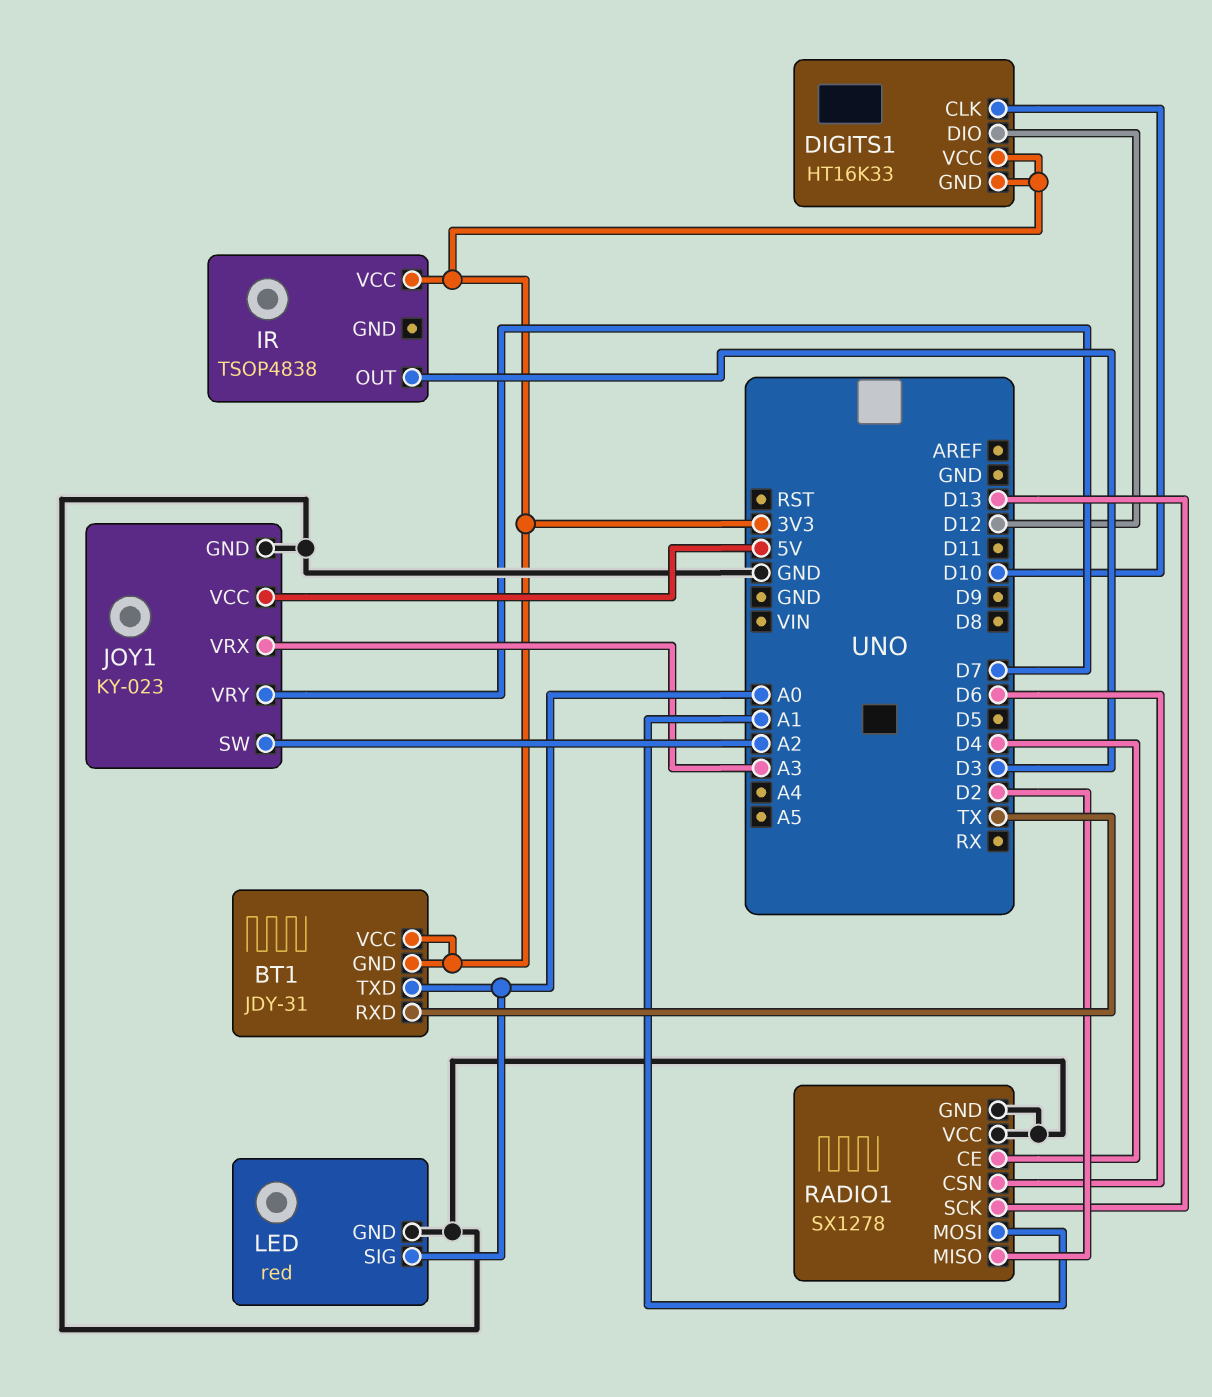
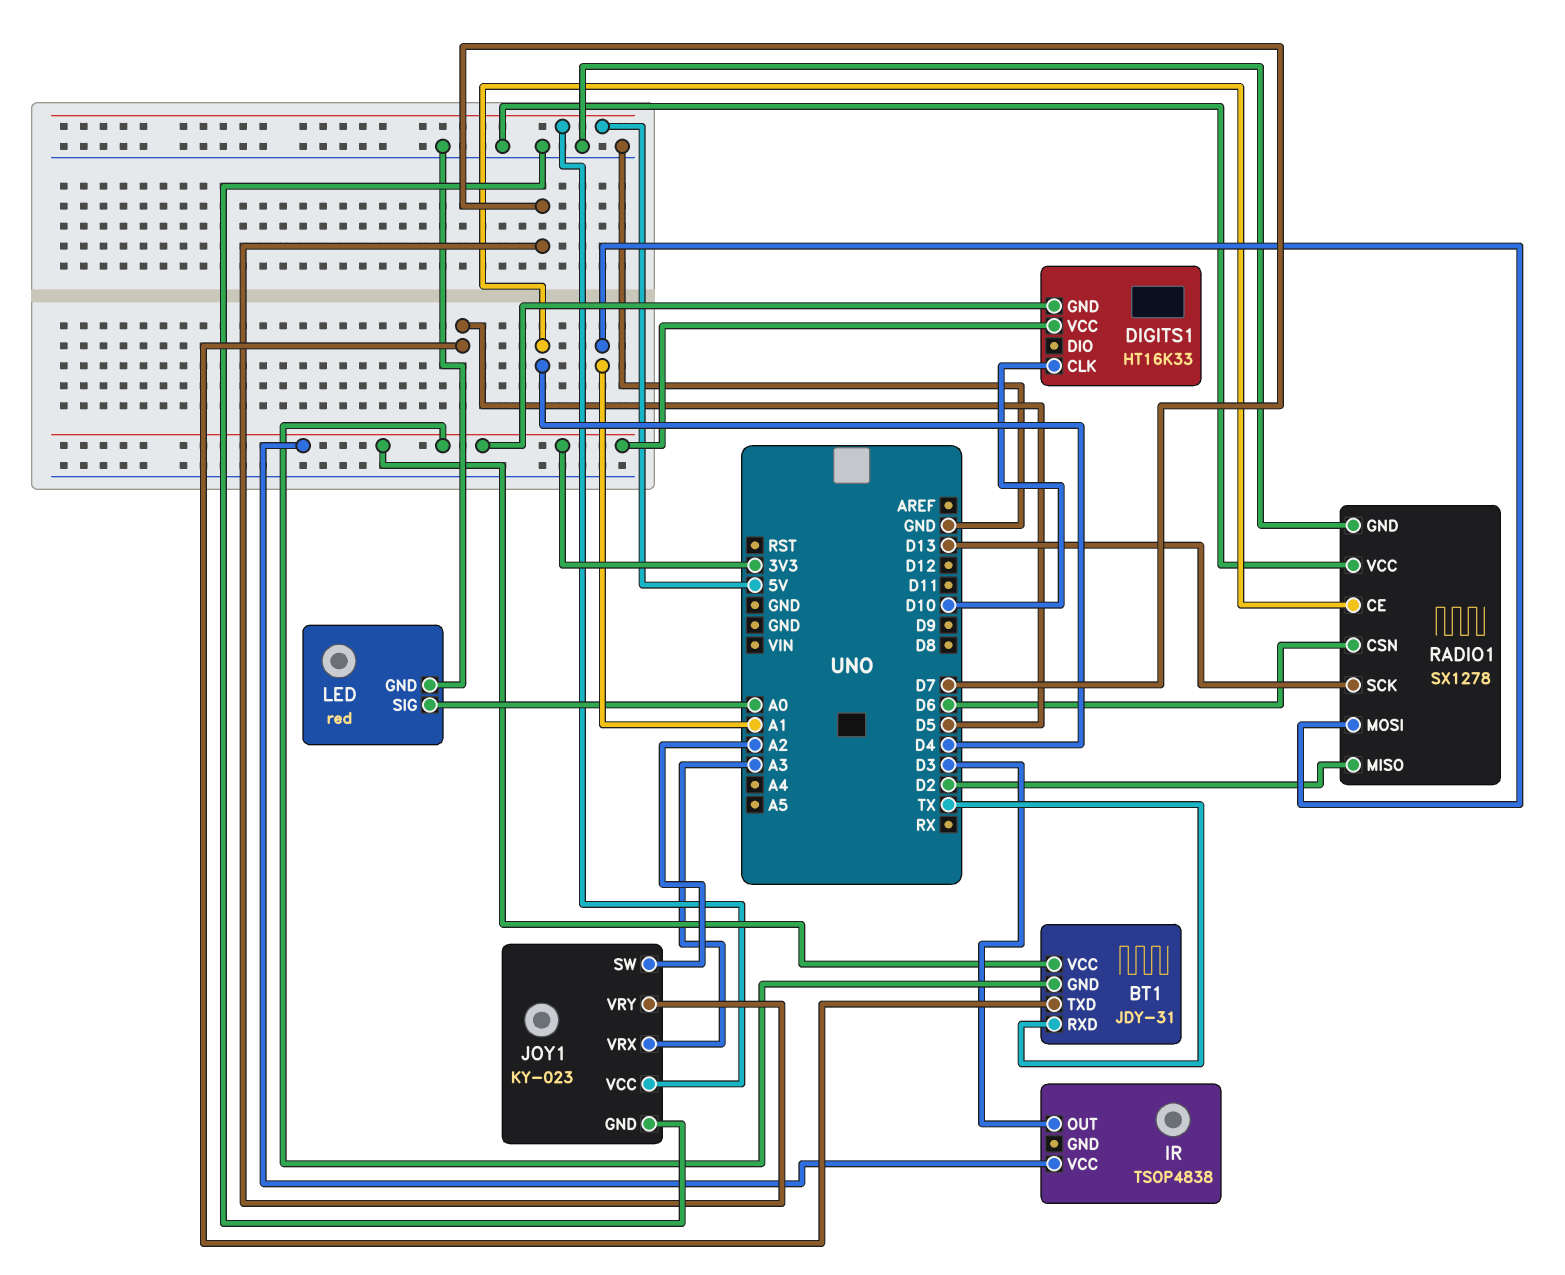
BT1 pin TXD: A0 -> D5
DIGITS1 pin DIO: D12 -> none

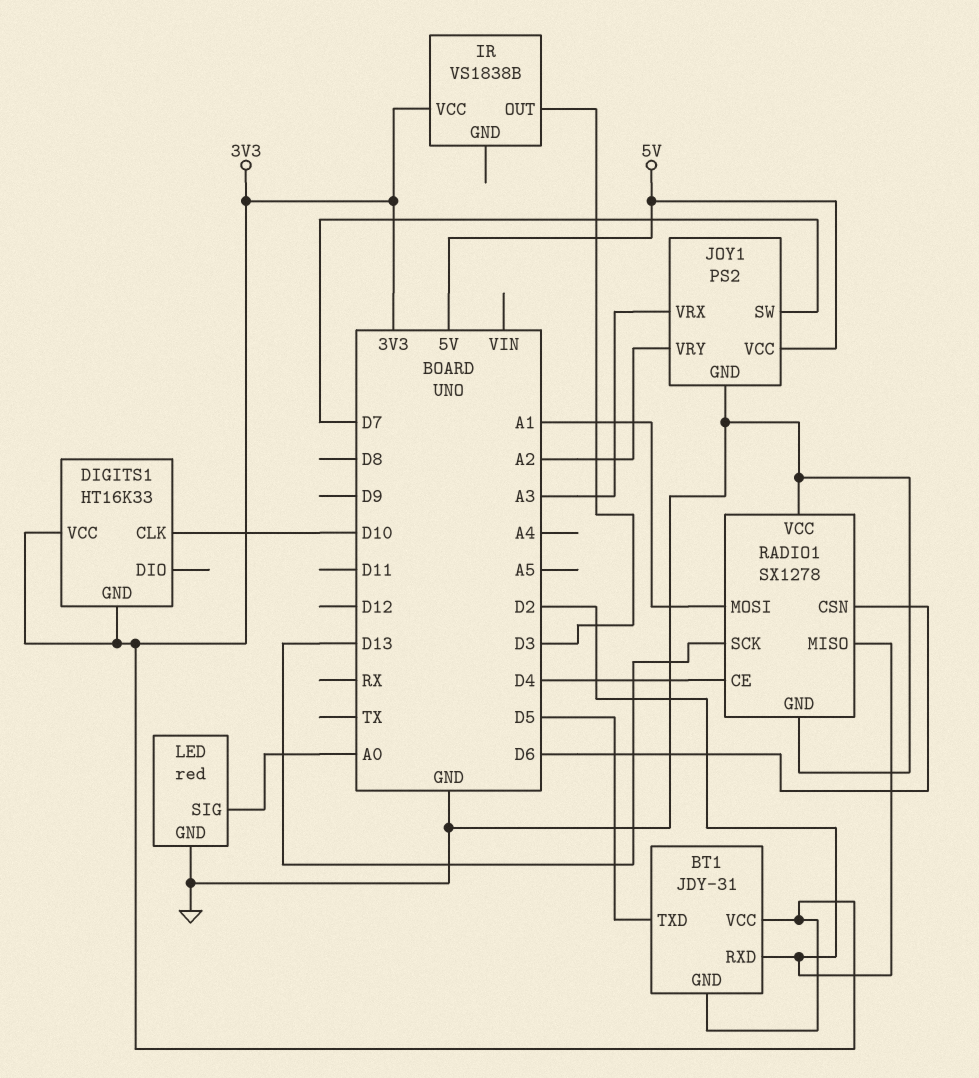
BT1 pin RXD: TX -> D2
IR: TSOP4838 -> VS1838B
JOY1: KY-023 -> PS2
JOY1 pin SW: A2 -> D7
JOY1 pin VRY: D7 -> A2

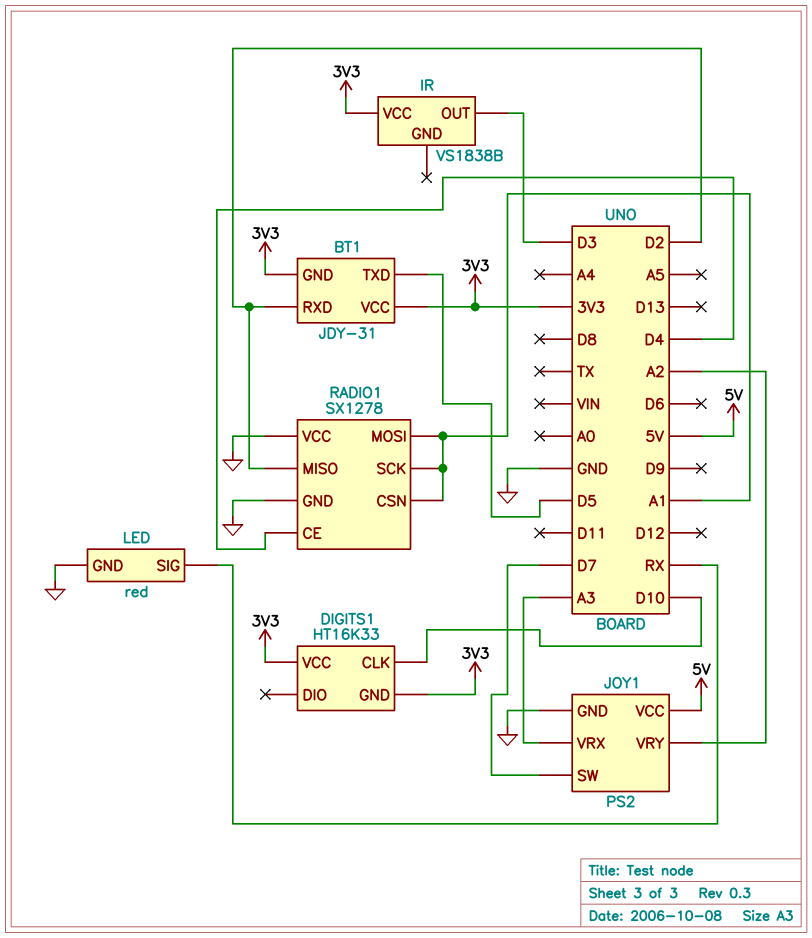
LED pin SIG: A0 -> RX
RADIO1 pin CSN: D6 -> A1
RADIO1 pin SCK: D13 -> A1

